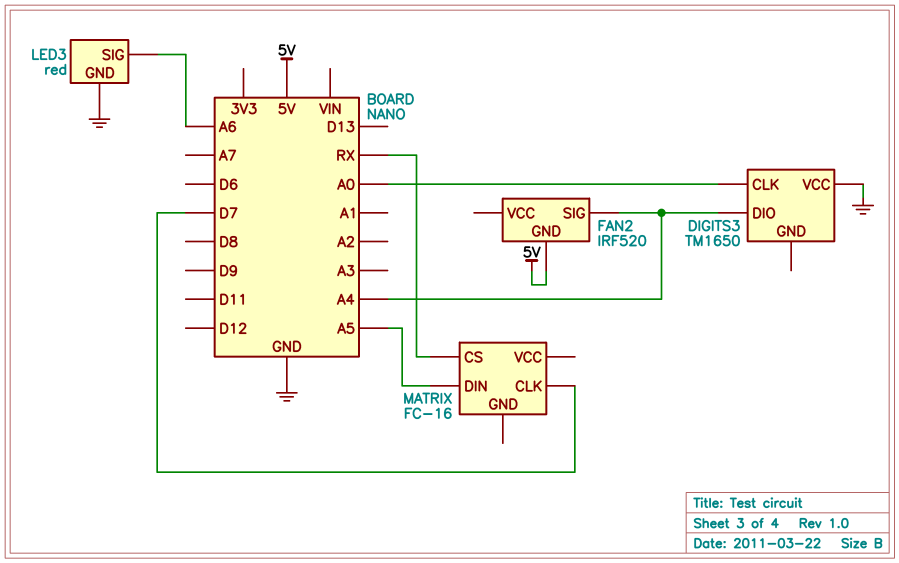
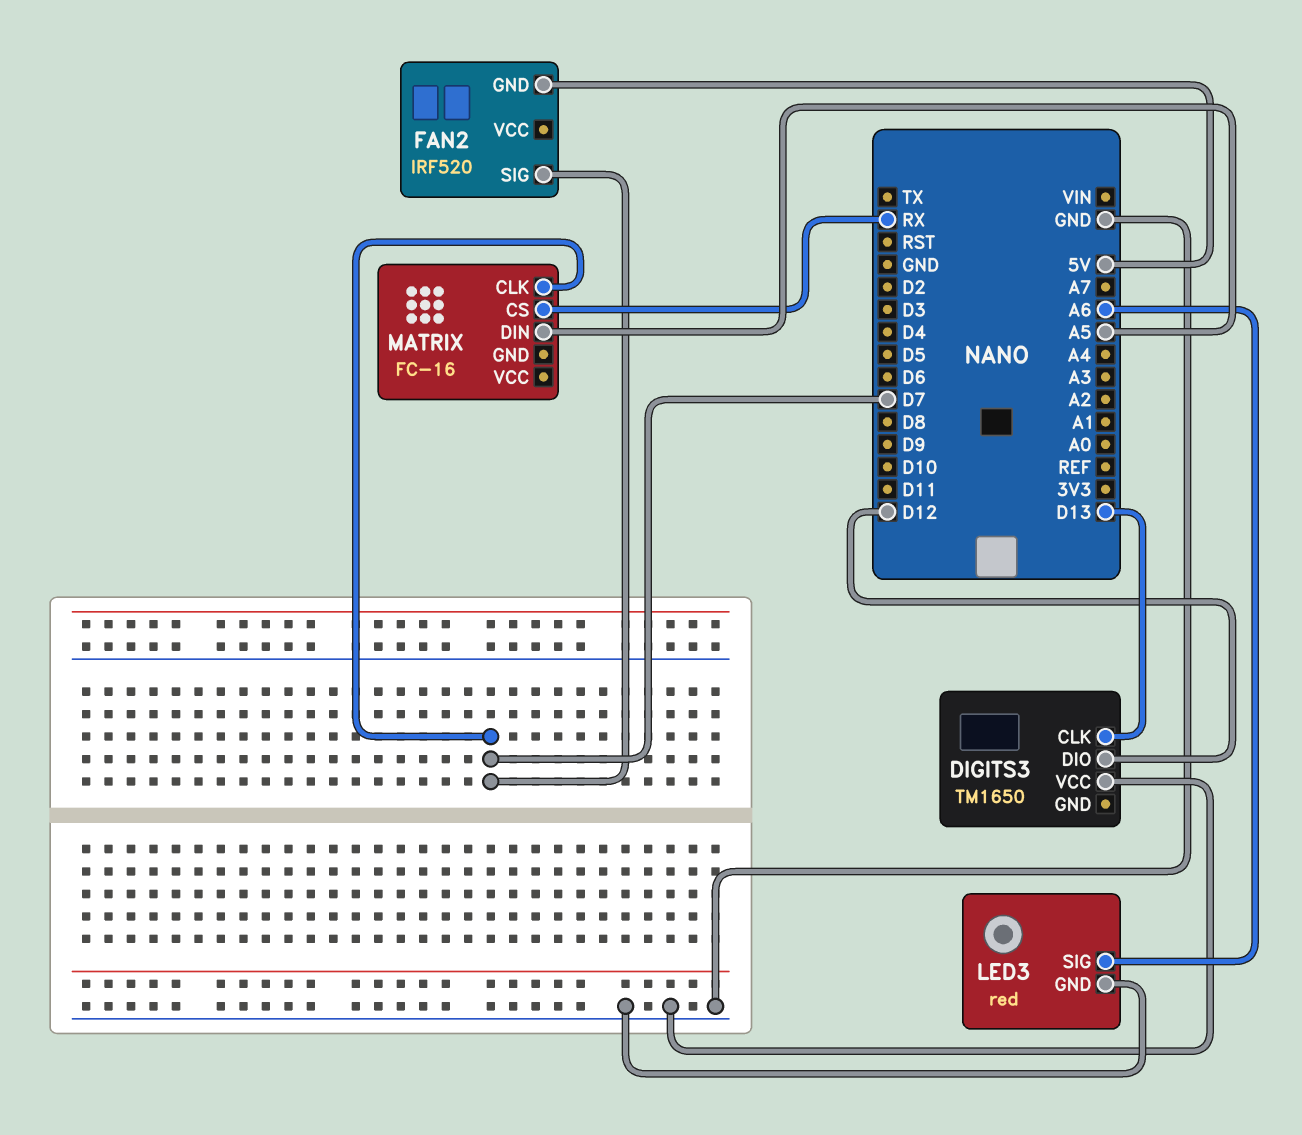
DIGITS3 pin CLK: A0 -> D13
DIGITS3 pin DIO: A4 -> D12
FAN2 pin SIG: A4 -> D7

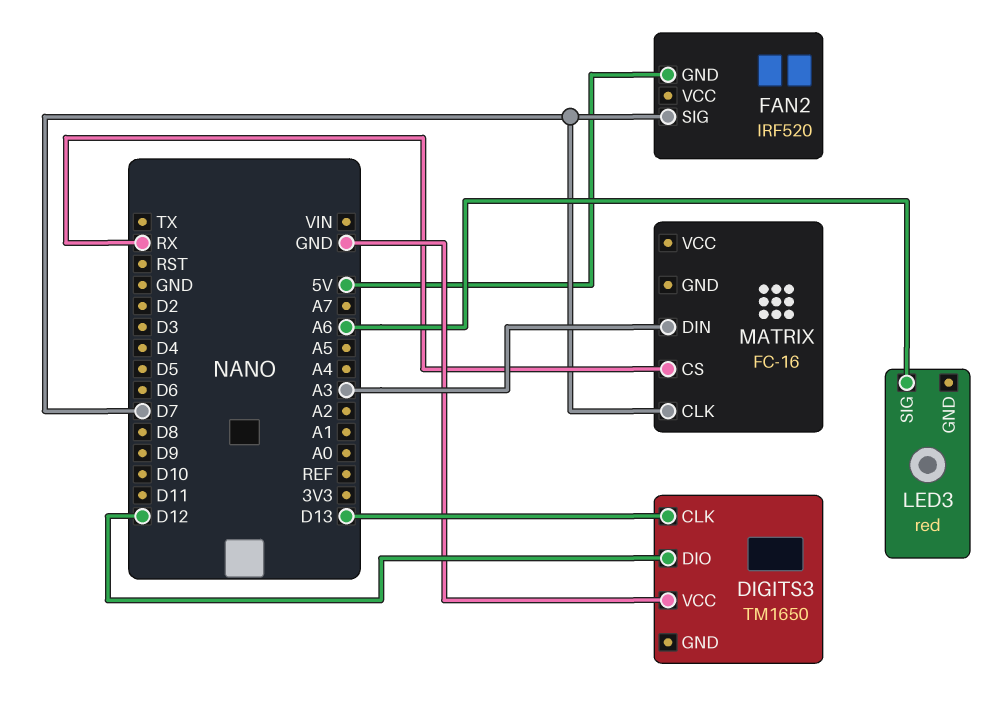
LED3 pin GND: GND -> none
MATRIX pin DIN: A5 -> A3

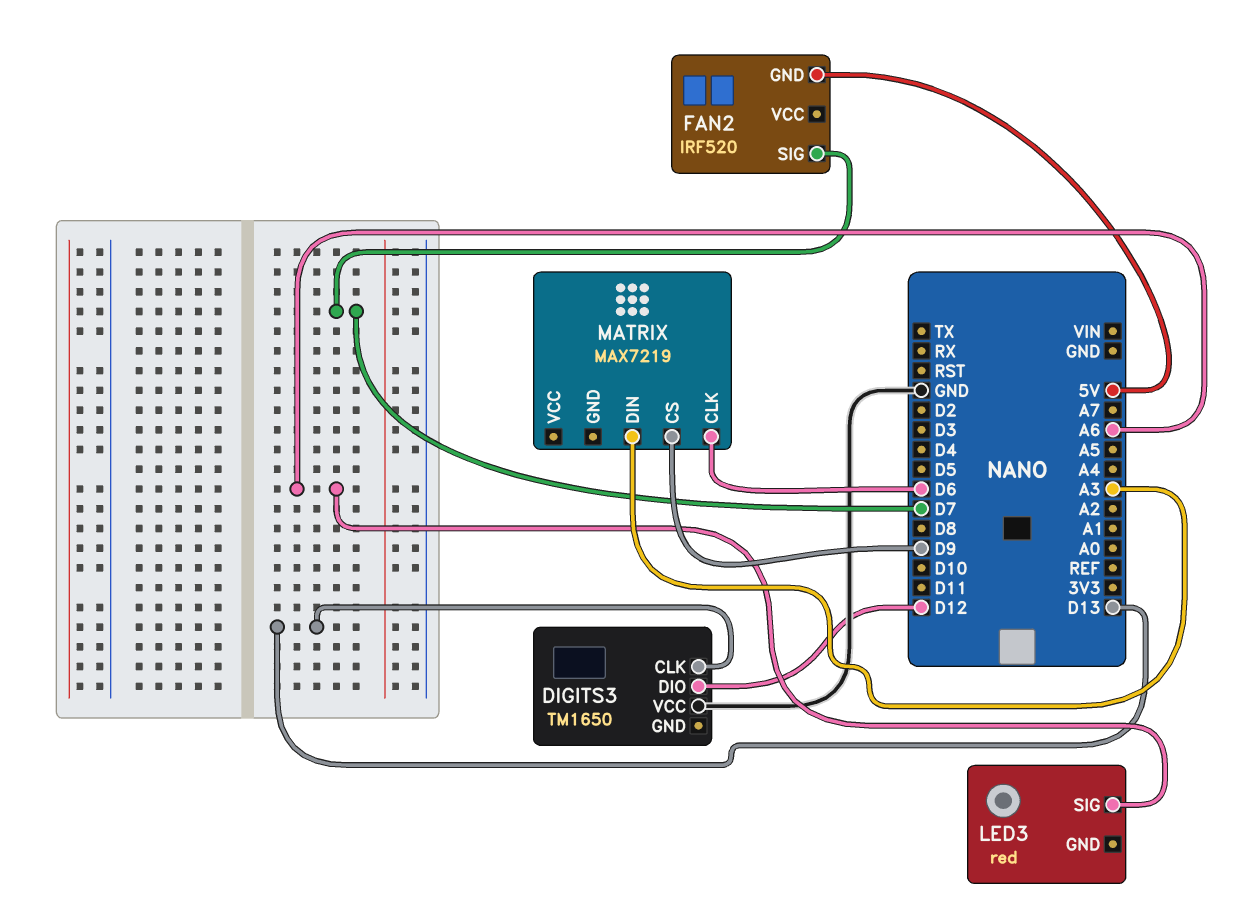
MATRIX: FC-16 -> MAX7219
MATRIX pin CLK: D7 -> D6
MATRIX pin CS: RX -> D9

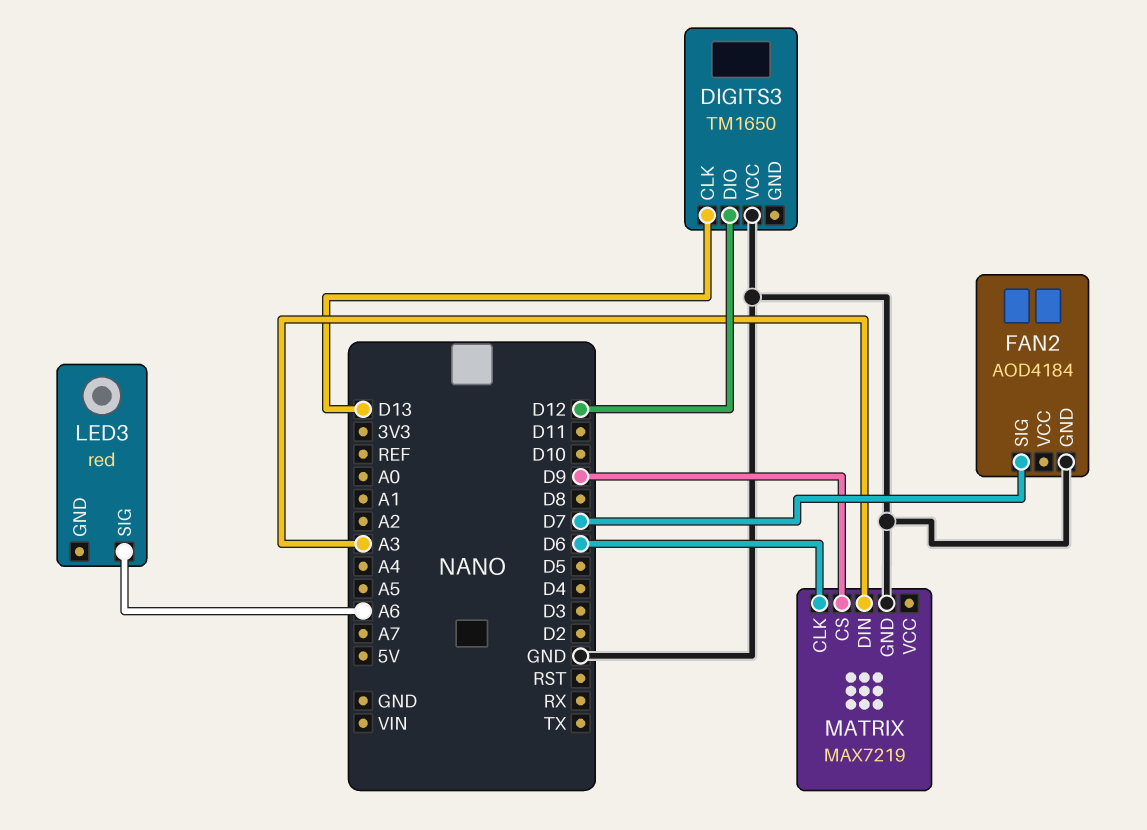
FAN2: IRF520 -> AOD4184
FAN2 pin GND: 5V -> GND
MATRIX pin GND: none -> GND

